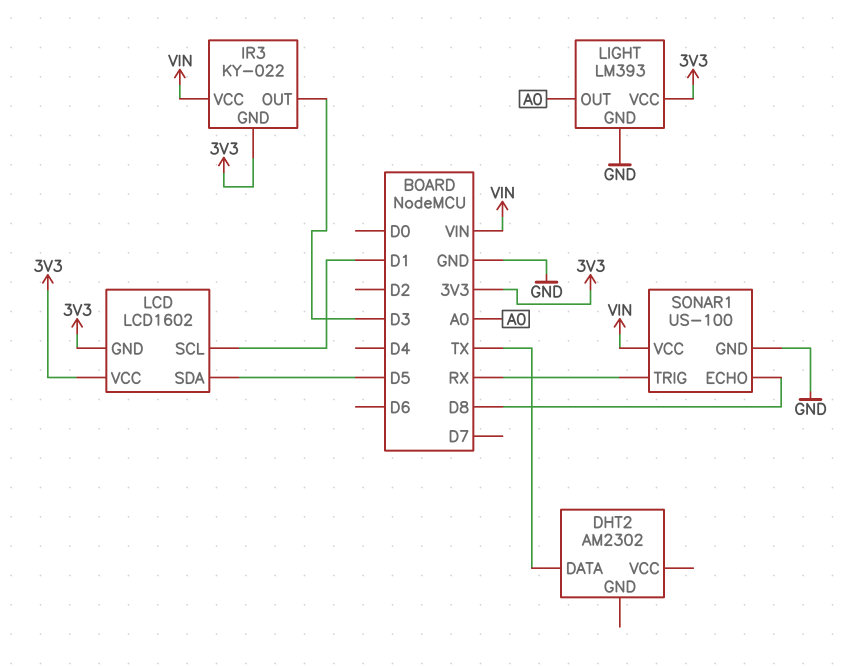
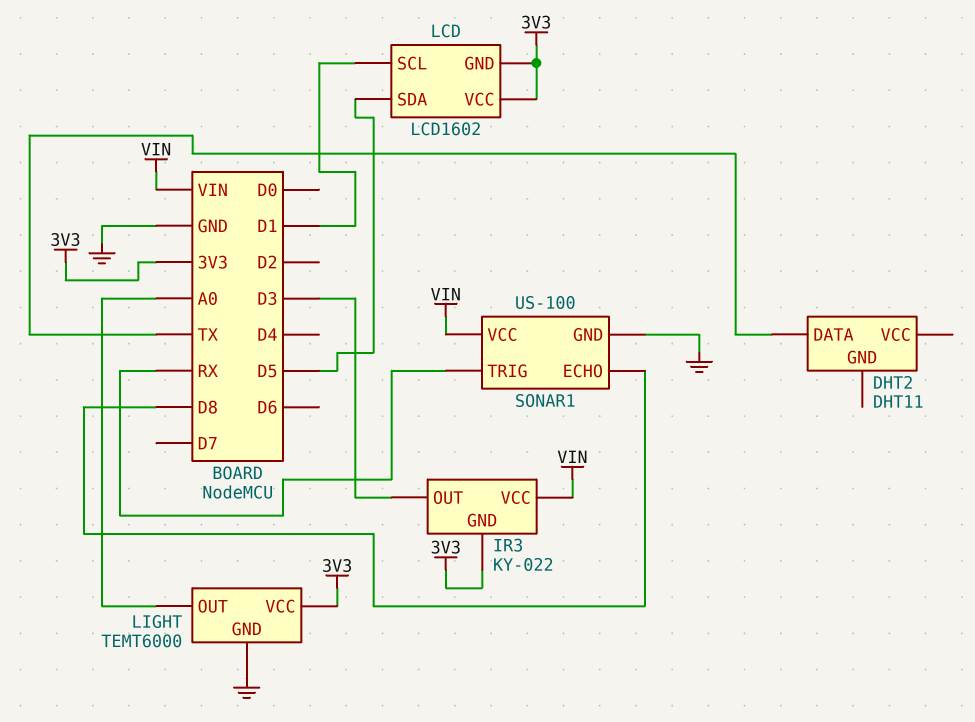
DHT2: AM2302 -> DHT11
LIGHT: LM393 -> TEMT6000

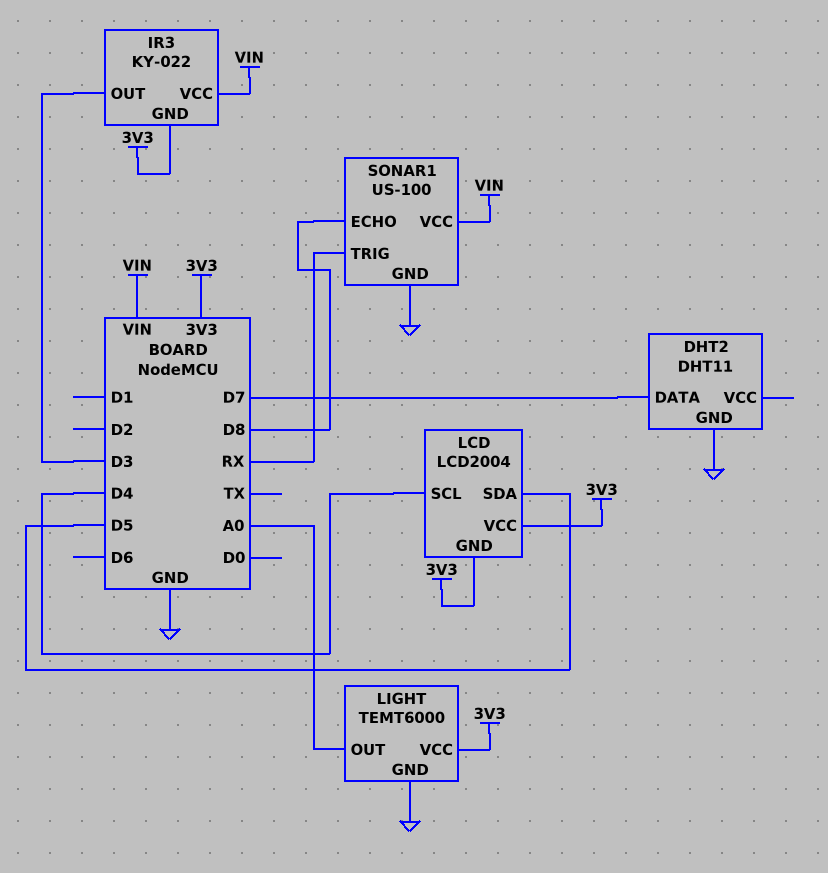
DHT2 pin DATA: TX -> D7
DHT2 pin GND: none -> GND
LCD: LCD1602 -> LCD2004
LCD pin SCL: D1 -> D4

